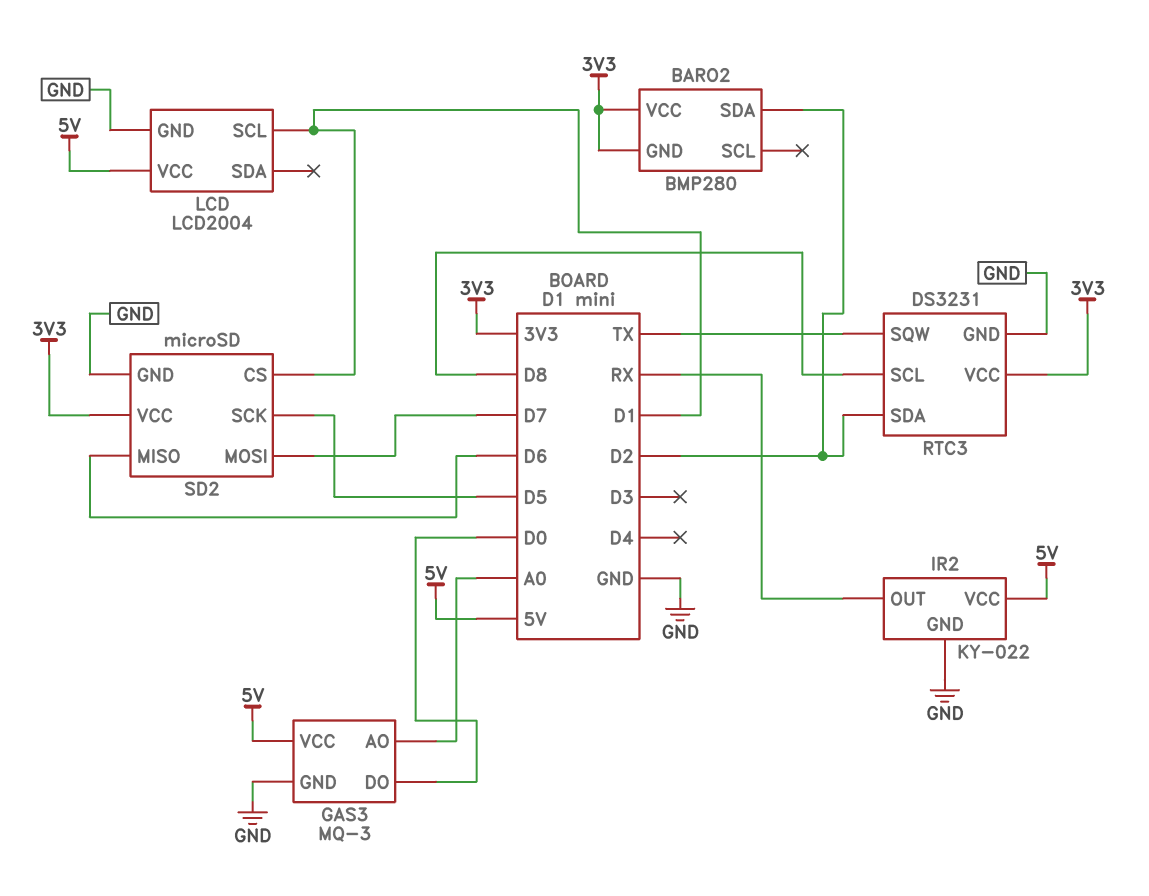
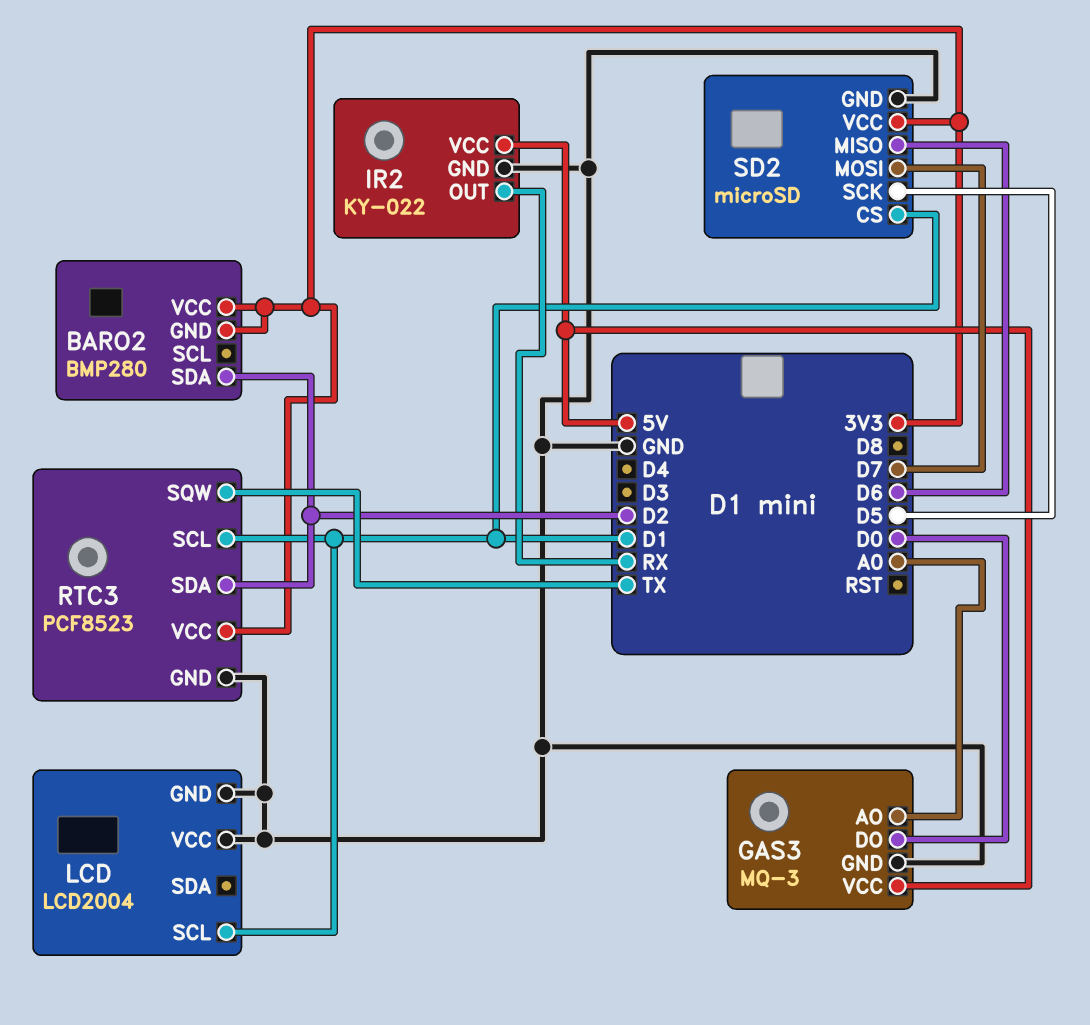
LCD pin VCC: 5V -> GND
RTC3: DS3231 -> PCF8523
RTC3 pin SCL: D8 -> D1

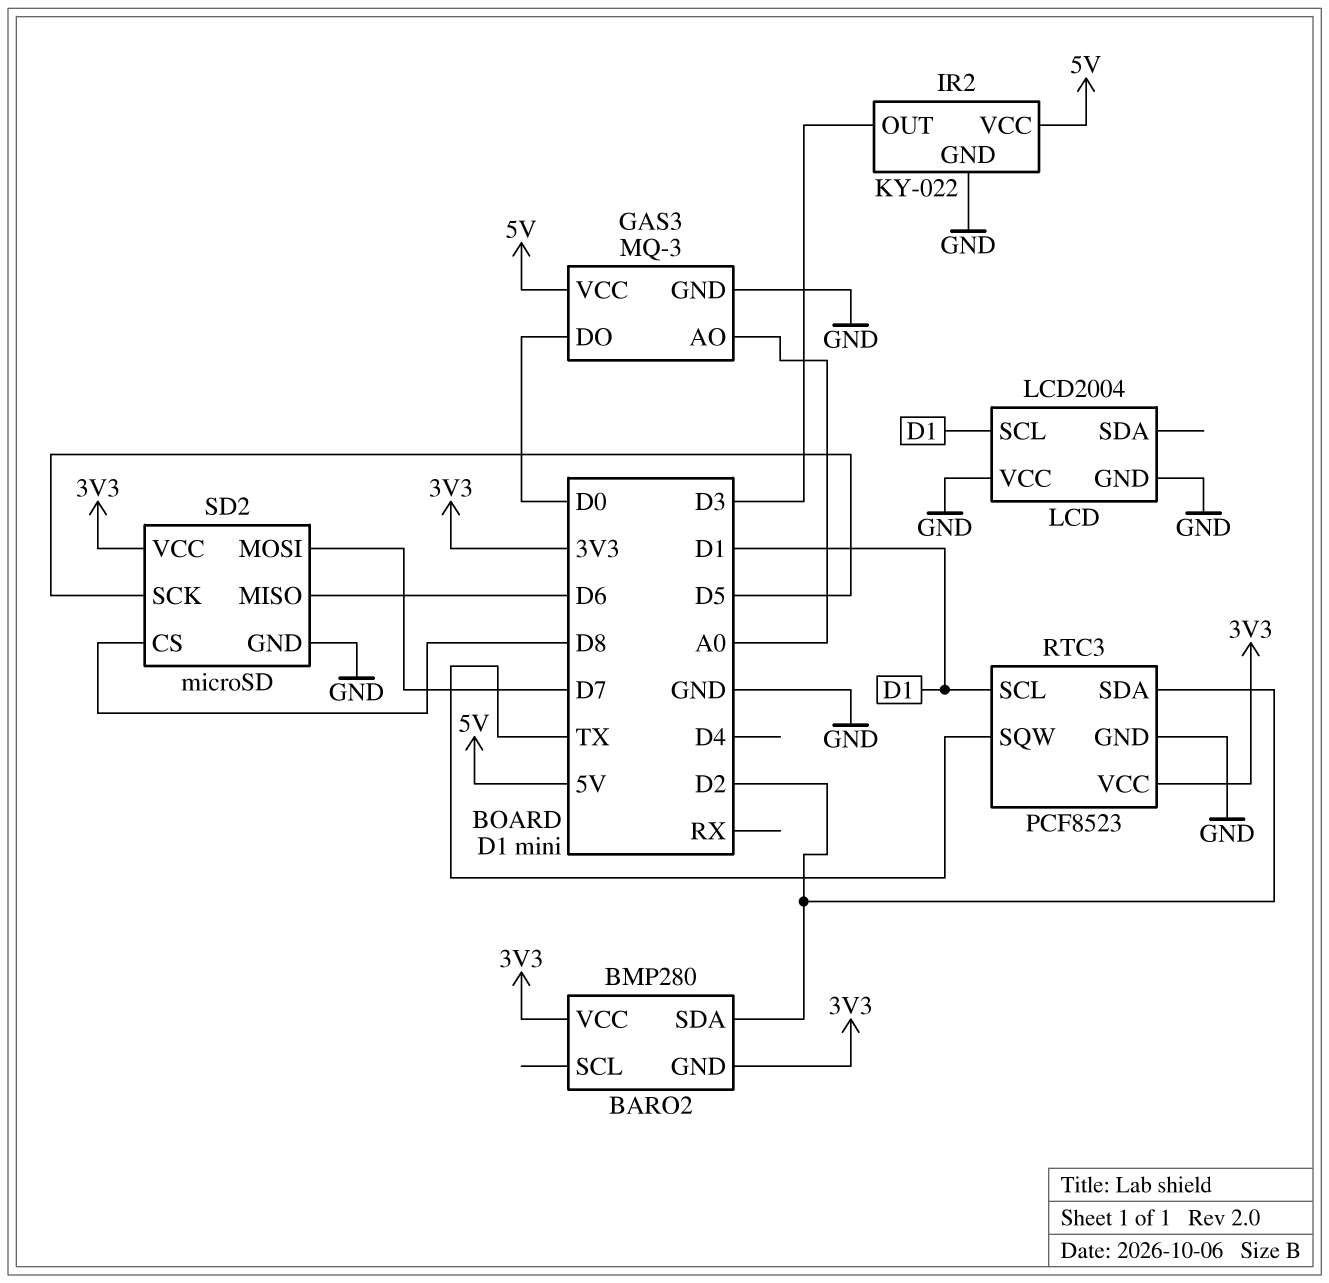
IR2 pin OUT: RX -> D3
SD2 pin CS: D1 -> D8

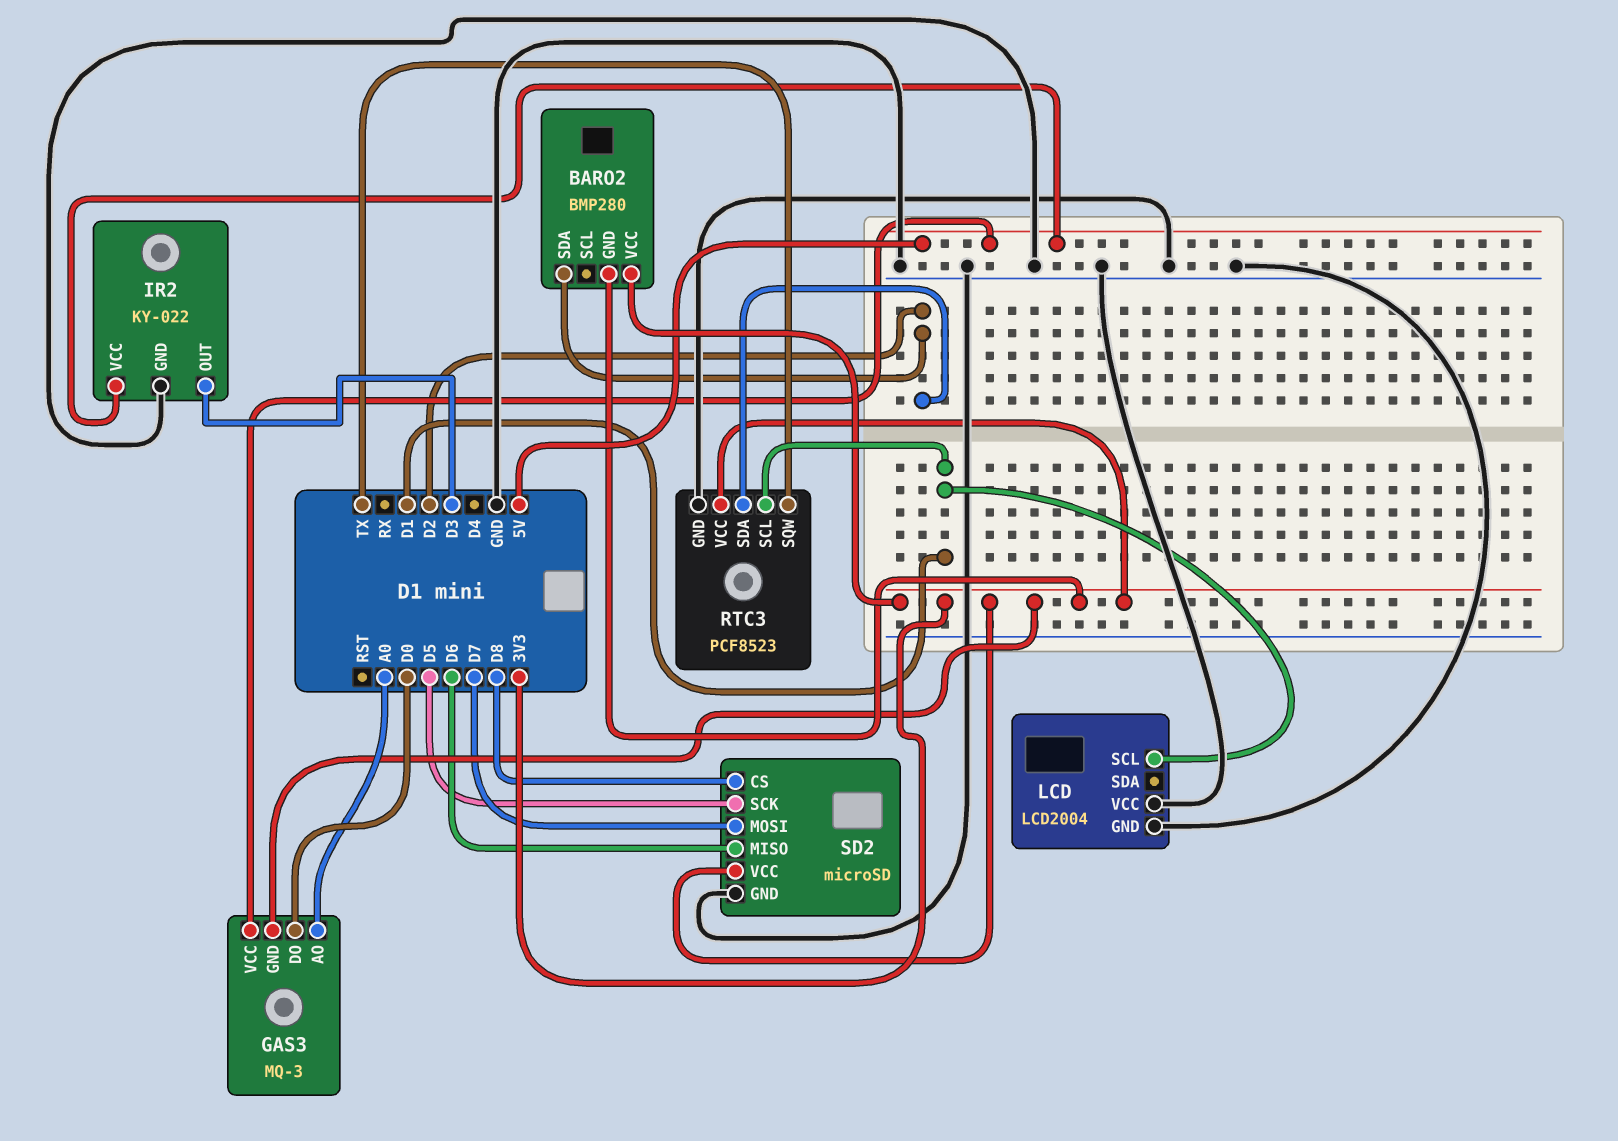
GAS3 pin GND: GND -> 3V3

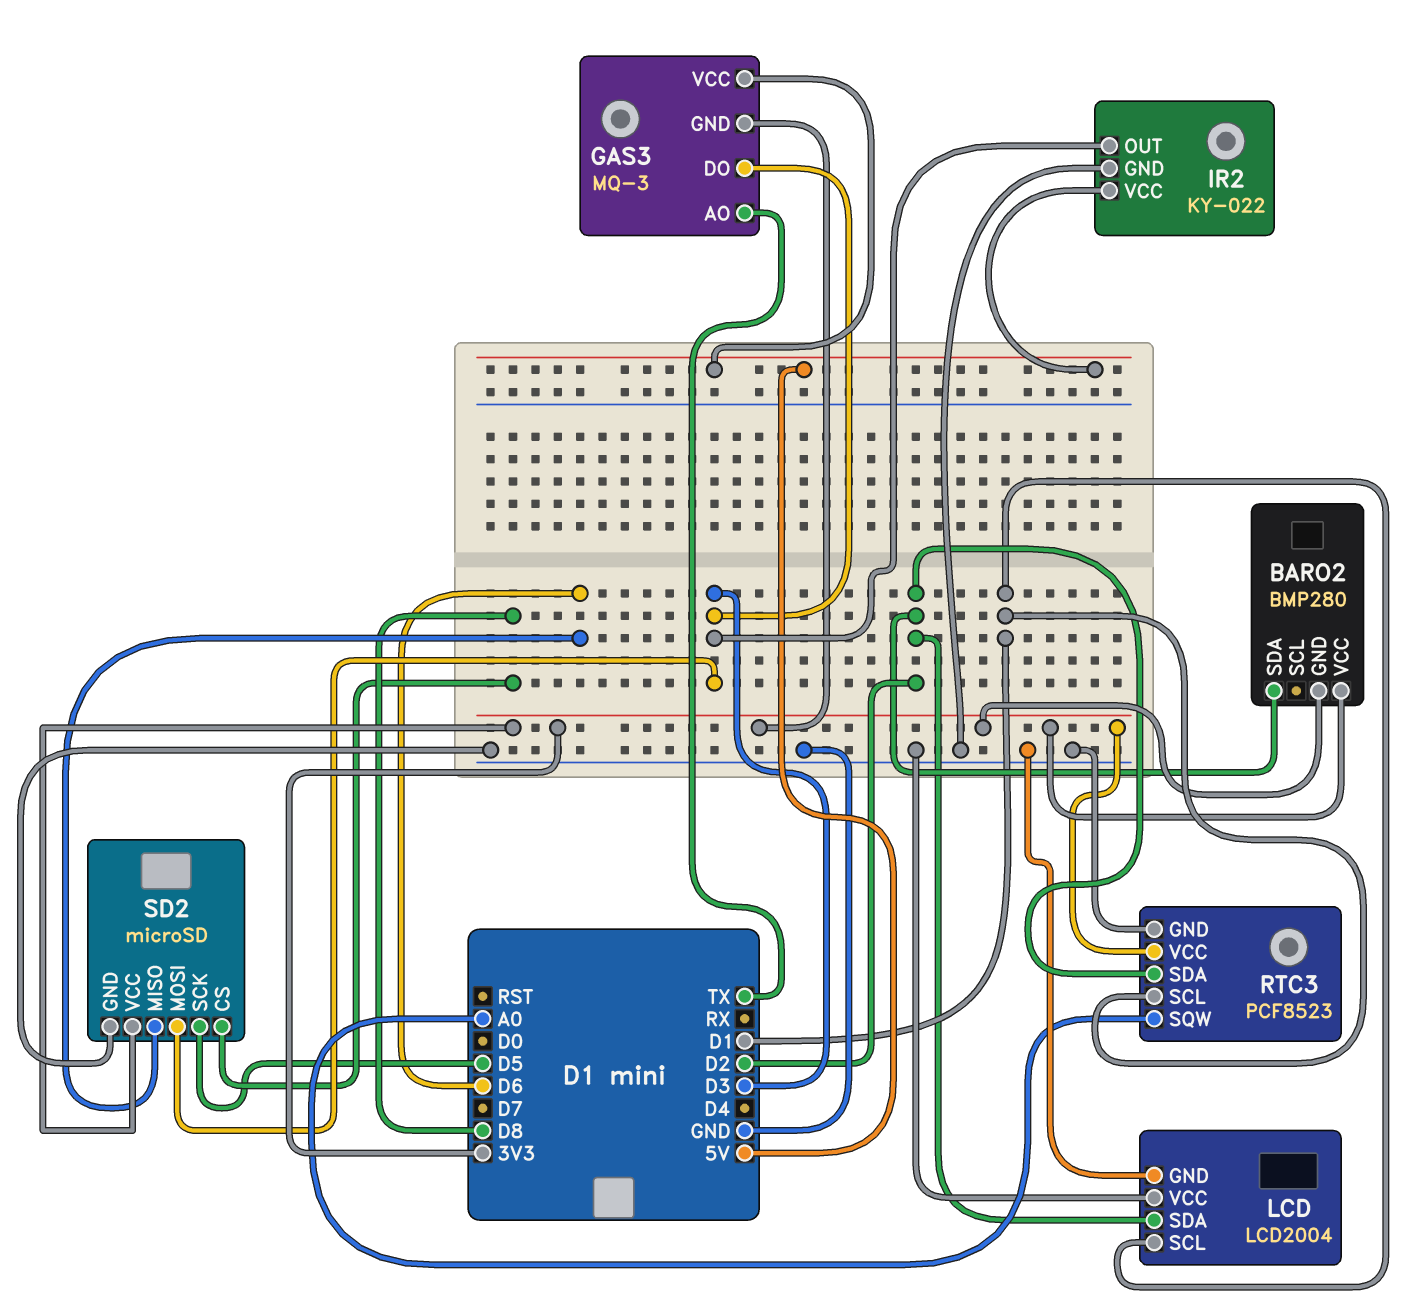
GAS3 pin AO: A0 -> TX
GAS3 pin DO: D0 -> D3
LCD pin SDA: none -> D2
RTC3 pin SQW: TX -> A0
SD2 pin MOSI: D7 -> D3

